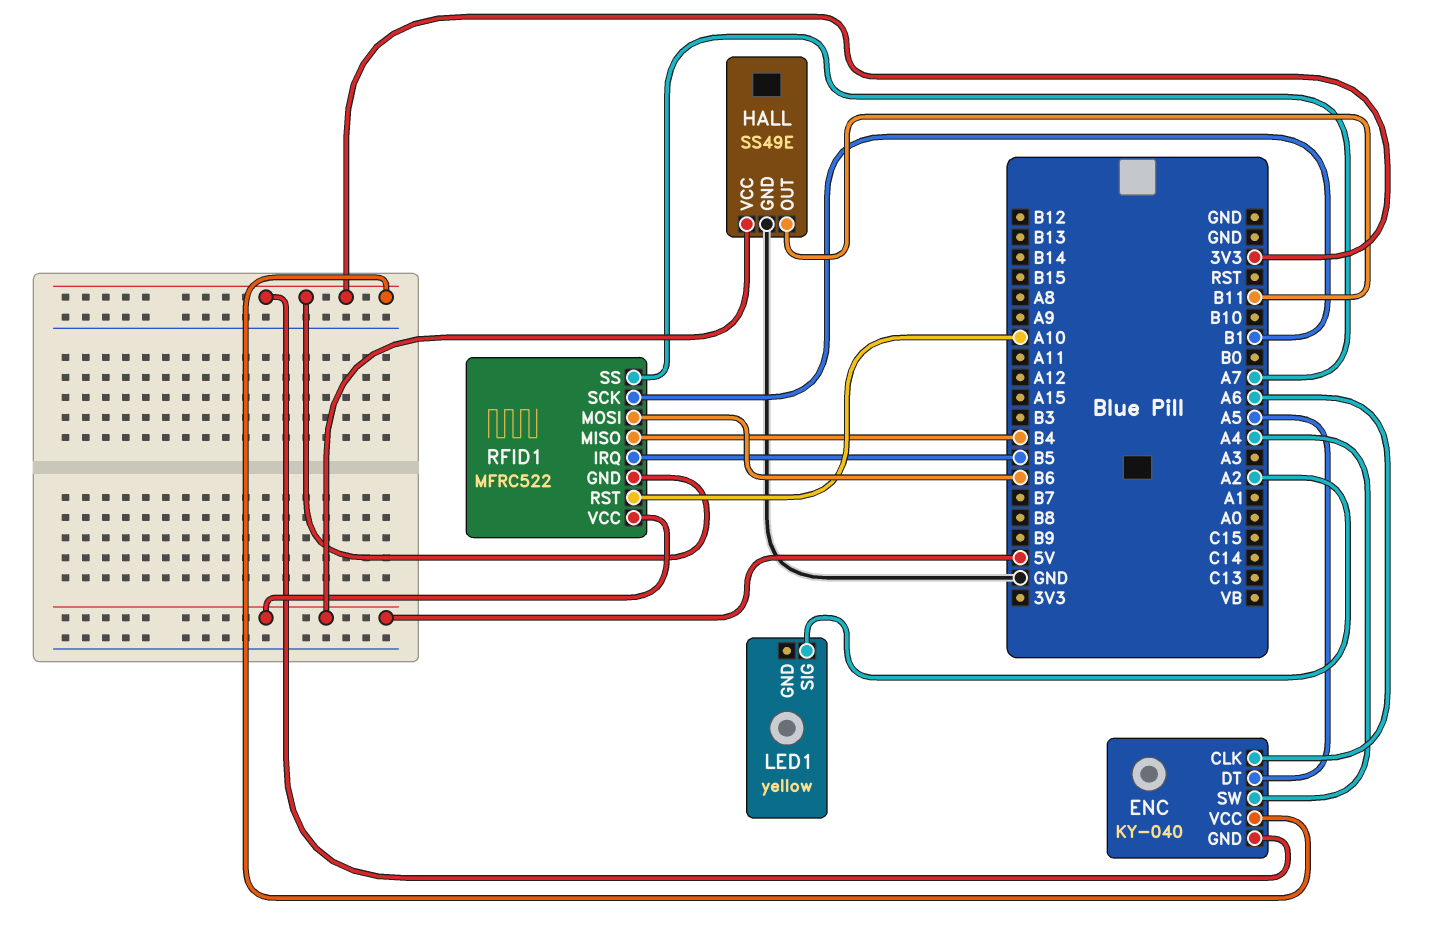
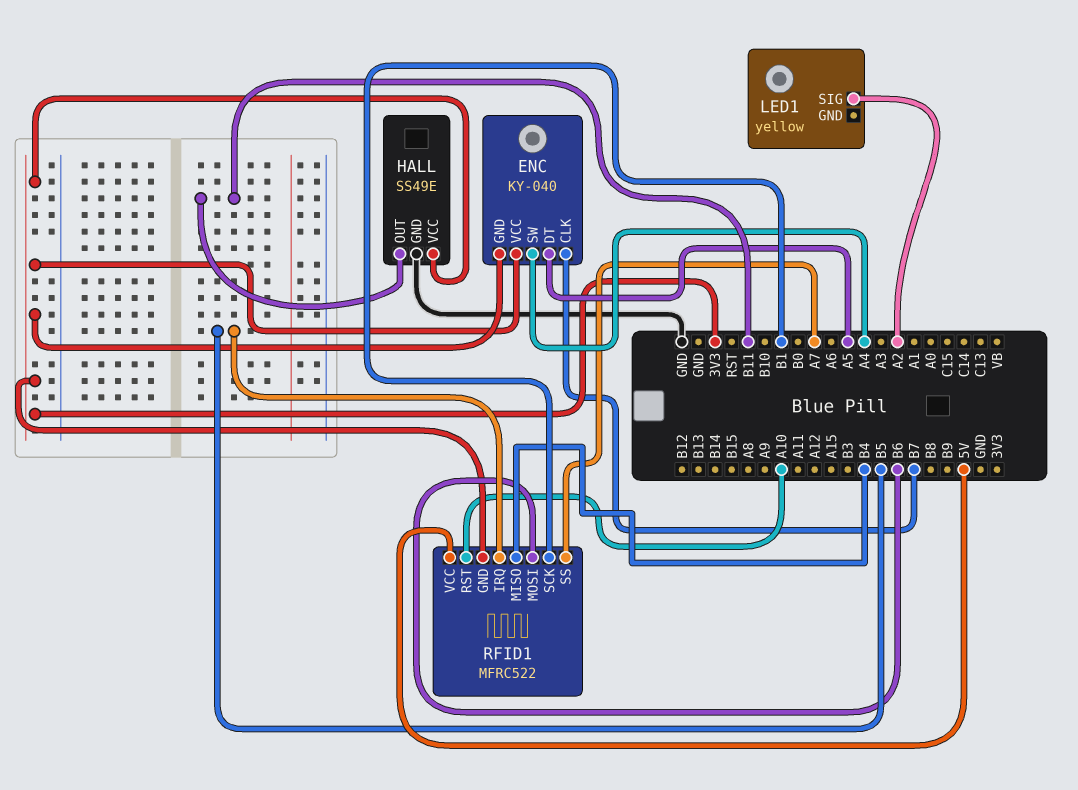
ENC pin CLK: A6 -> B7
HALL pin VCC: 5V -> 3V3

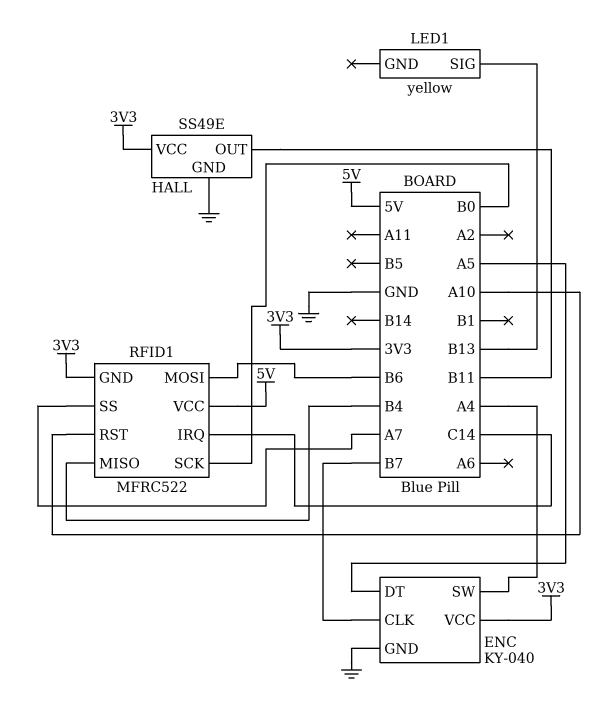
ENC pin GND: 3V3 -> GND
LED1 pin SIG: A2 -> B13
RFID1 pin IRQ: B5 -> C14
RFID1 pin SCK: B1 -> B0

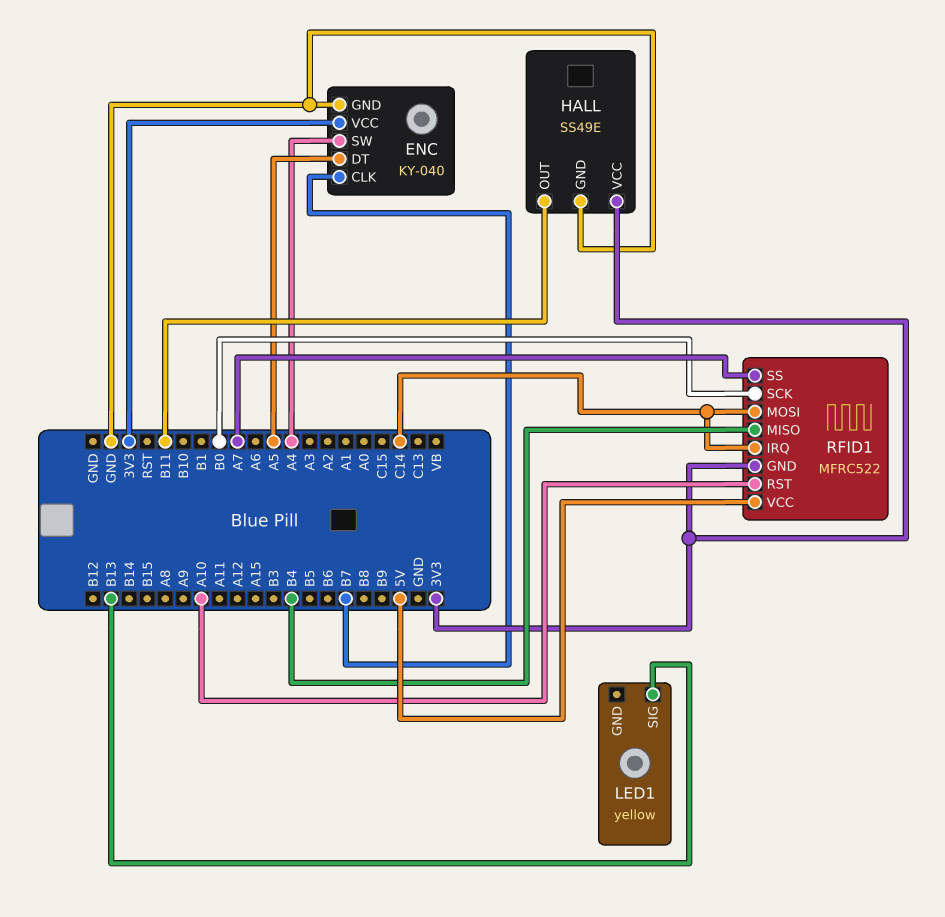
RFID1 pin MOSI: B6 -> C14

